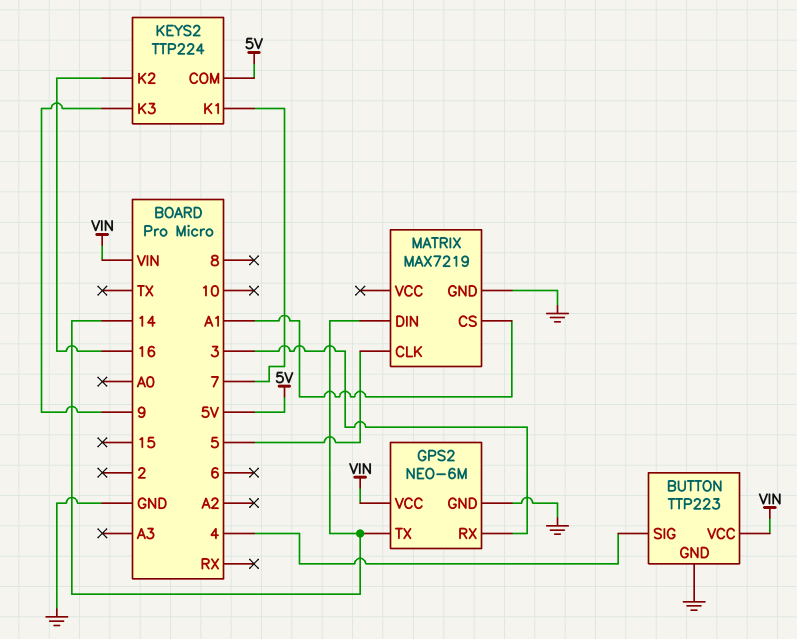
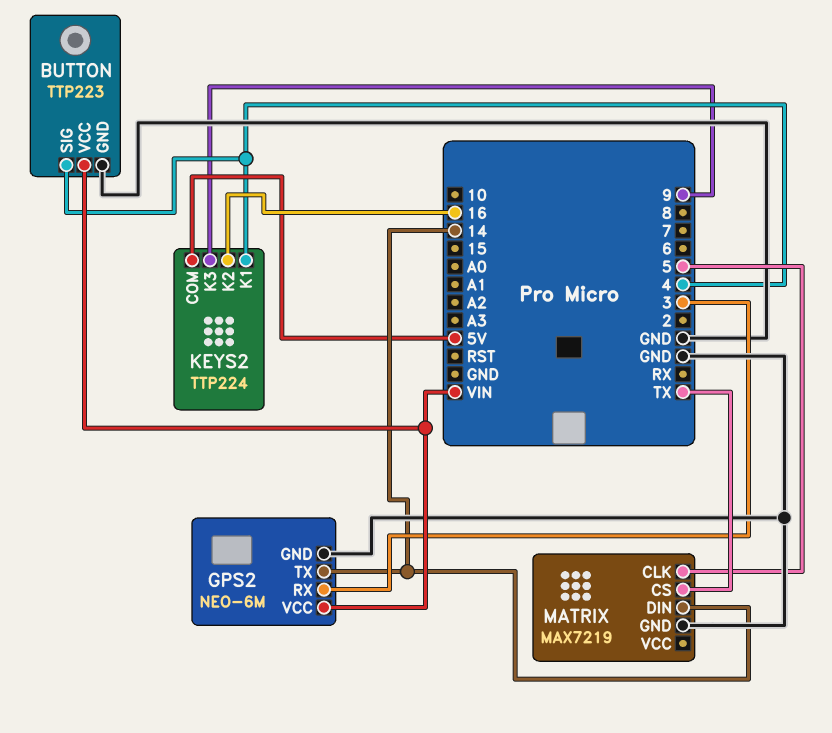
KEYS2 pin K1: 7 -> 4
MATRIX pin CS: A1 -> TX

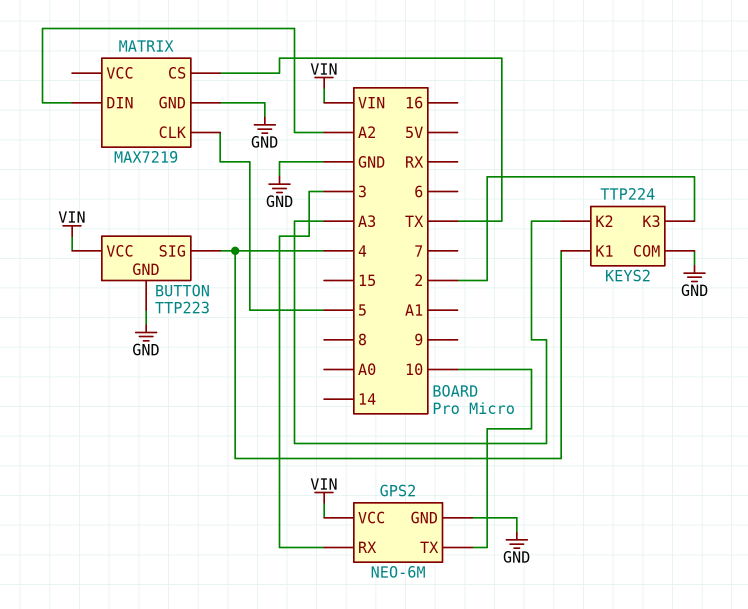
GPS2 pin TX: 14 -> 10
KEYS2 pin COM: 5V -> GND
KEYS2 pin K2: 16 -> A3
KEYS2 pin K3: 9 -> 2
MATRIX pin DIN: 14 -> A2

